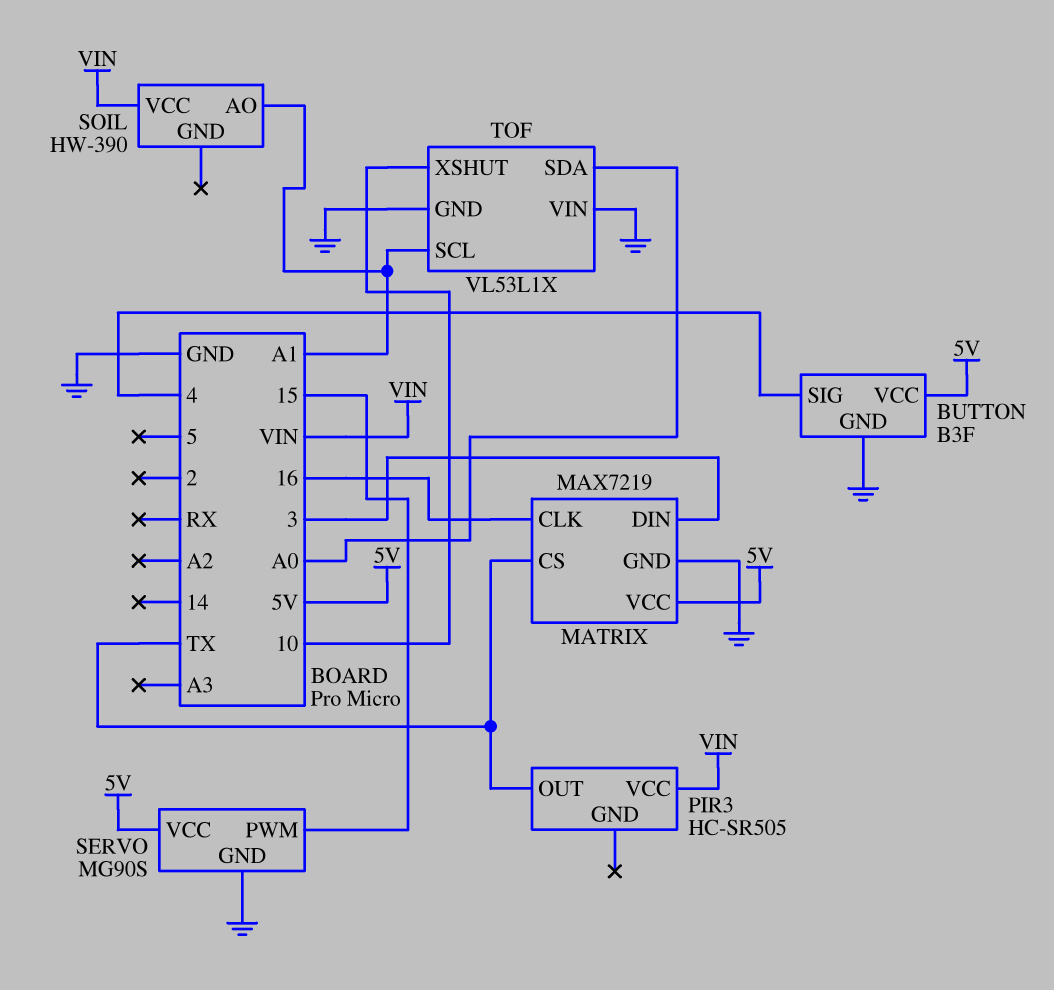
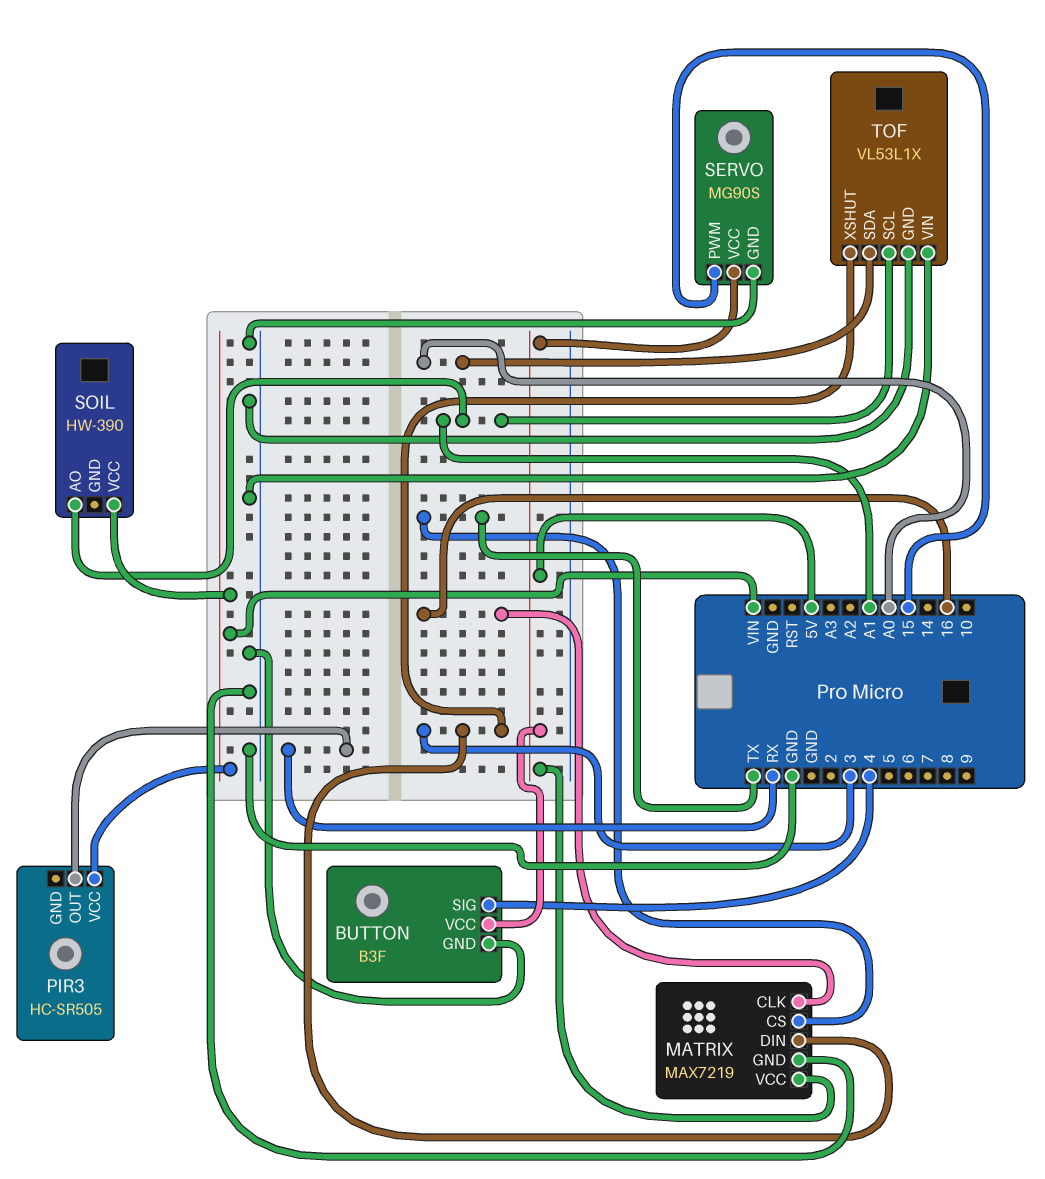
PIR3 pin OUT: TX -> RX
TOF pin XSHUT: 10 -> 3

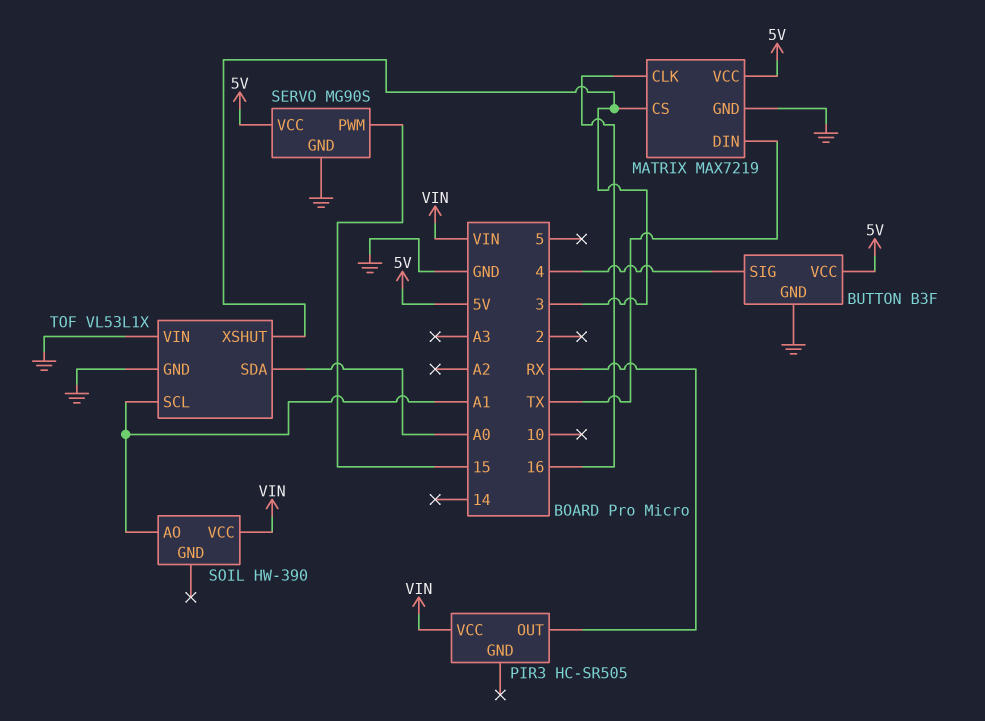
MATRIX pin CS: TX -> 3
MATRIX pin DIN: 3 -> TX

